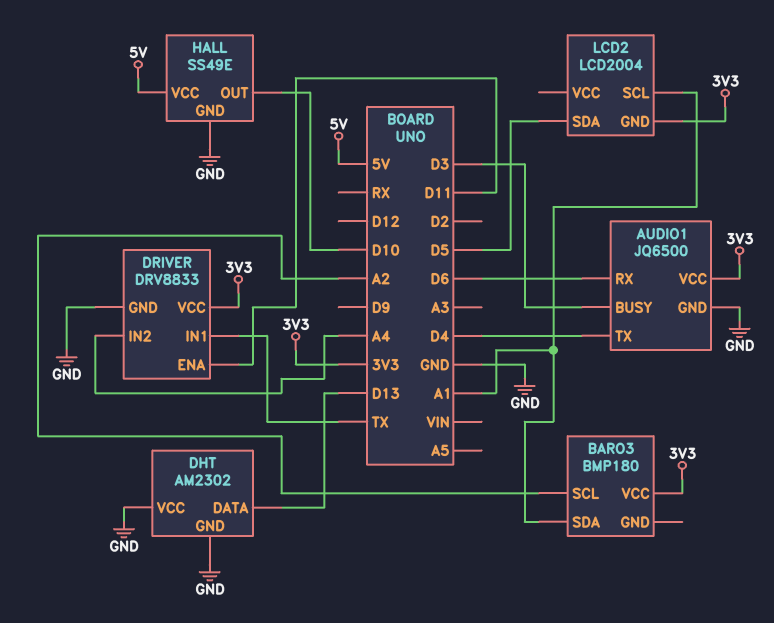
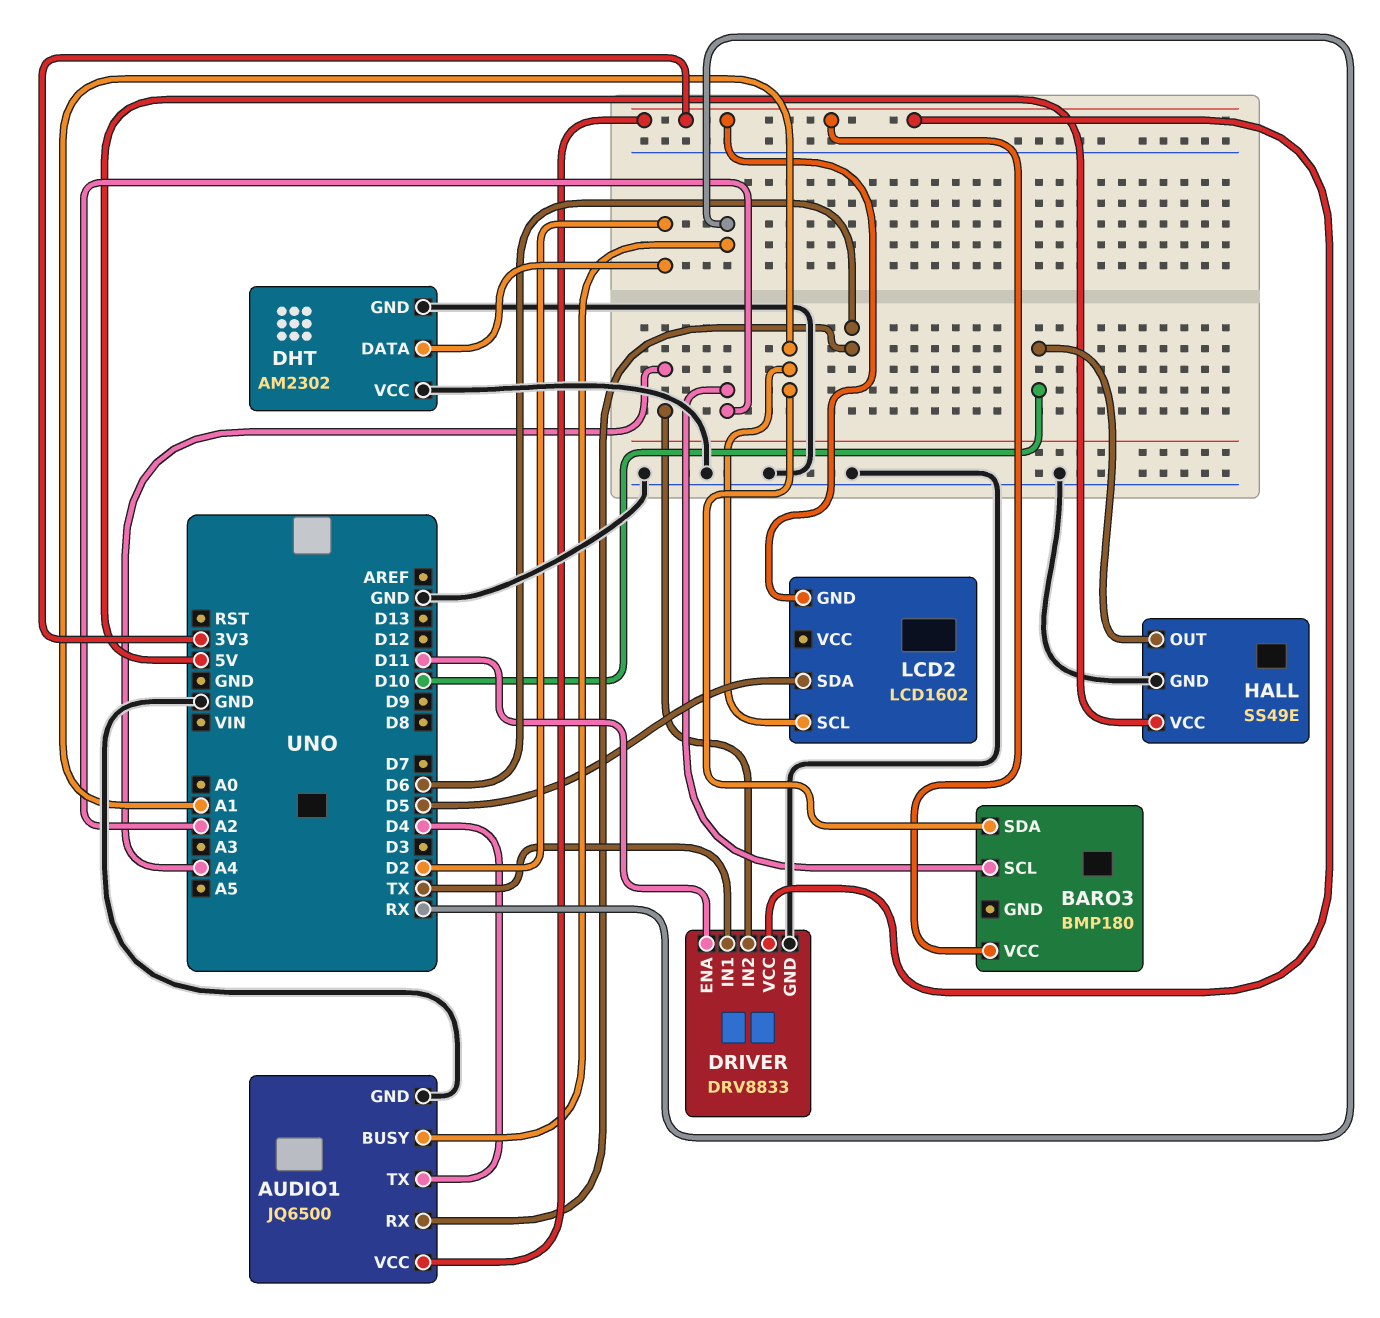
AUDIO1 pin BUSY: D3 -> RX
DHT pin DATA: D13 -> D2
LCD2: LCD2004 -> LCD1602

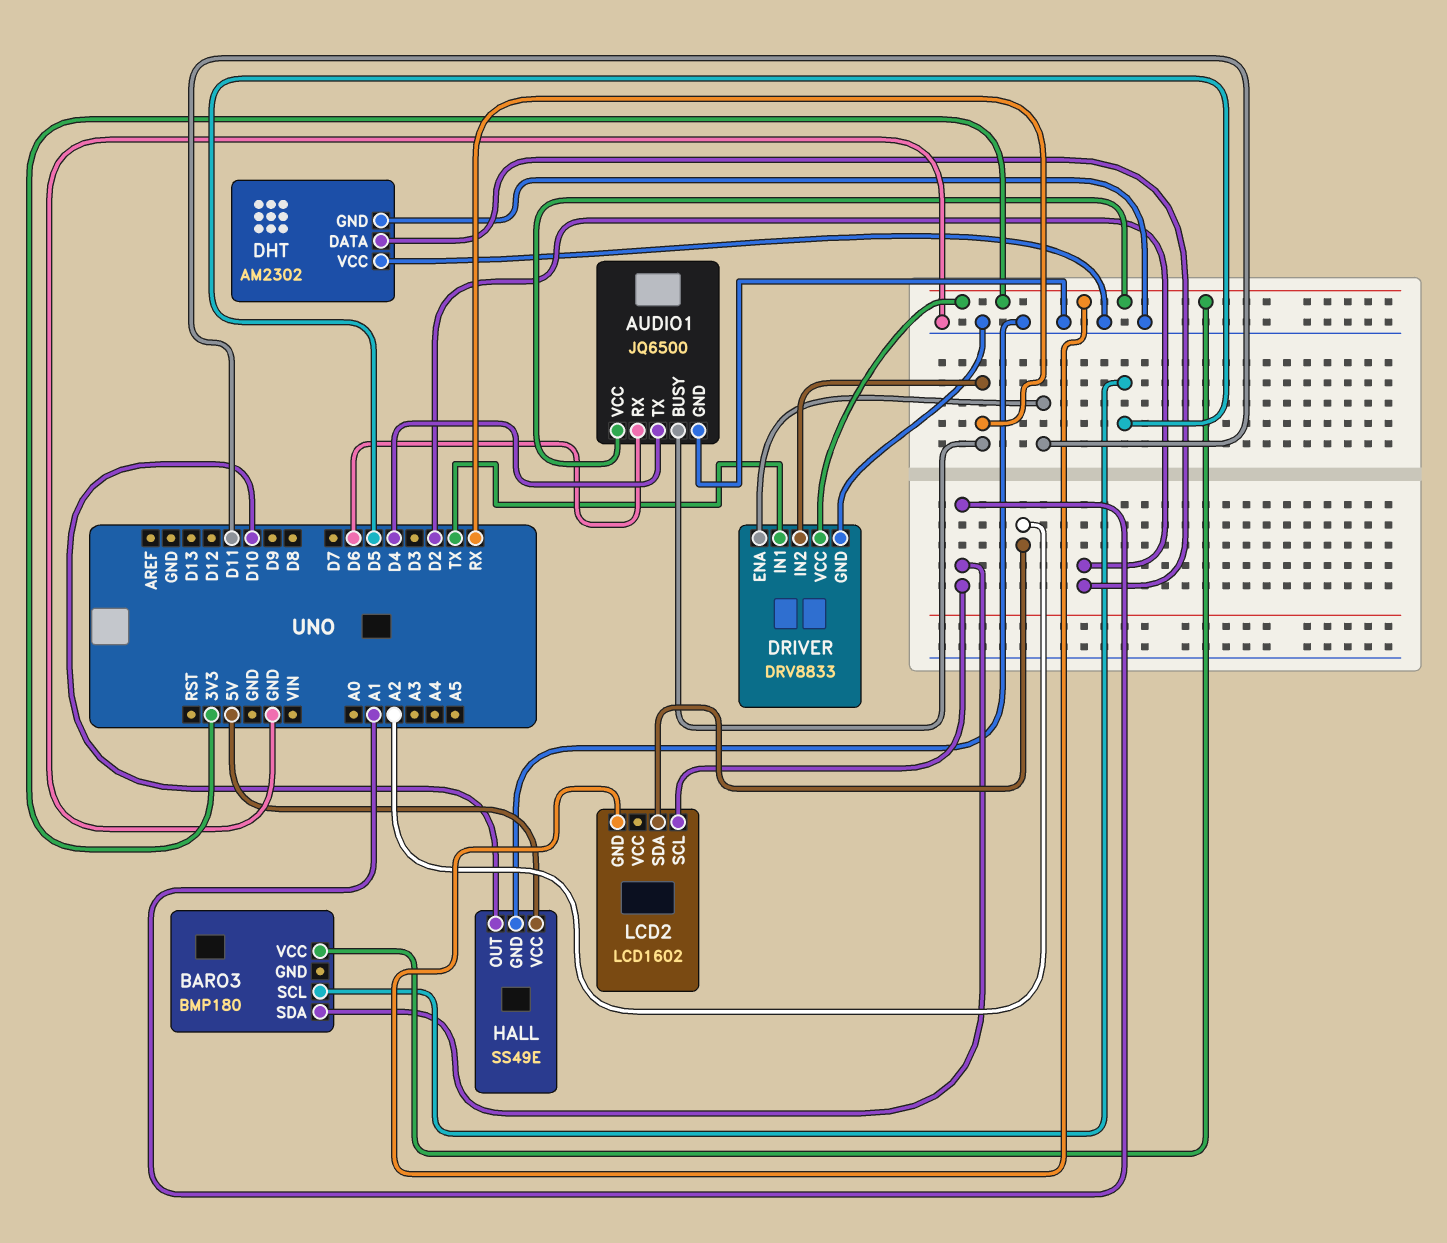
BARO3 pin SCL: A2 -> D5
DRIVER pin IN2: A4 -> RX
LCD2 pin SDA: D5 -> A2

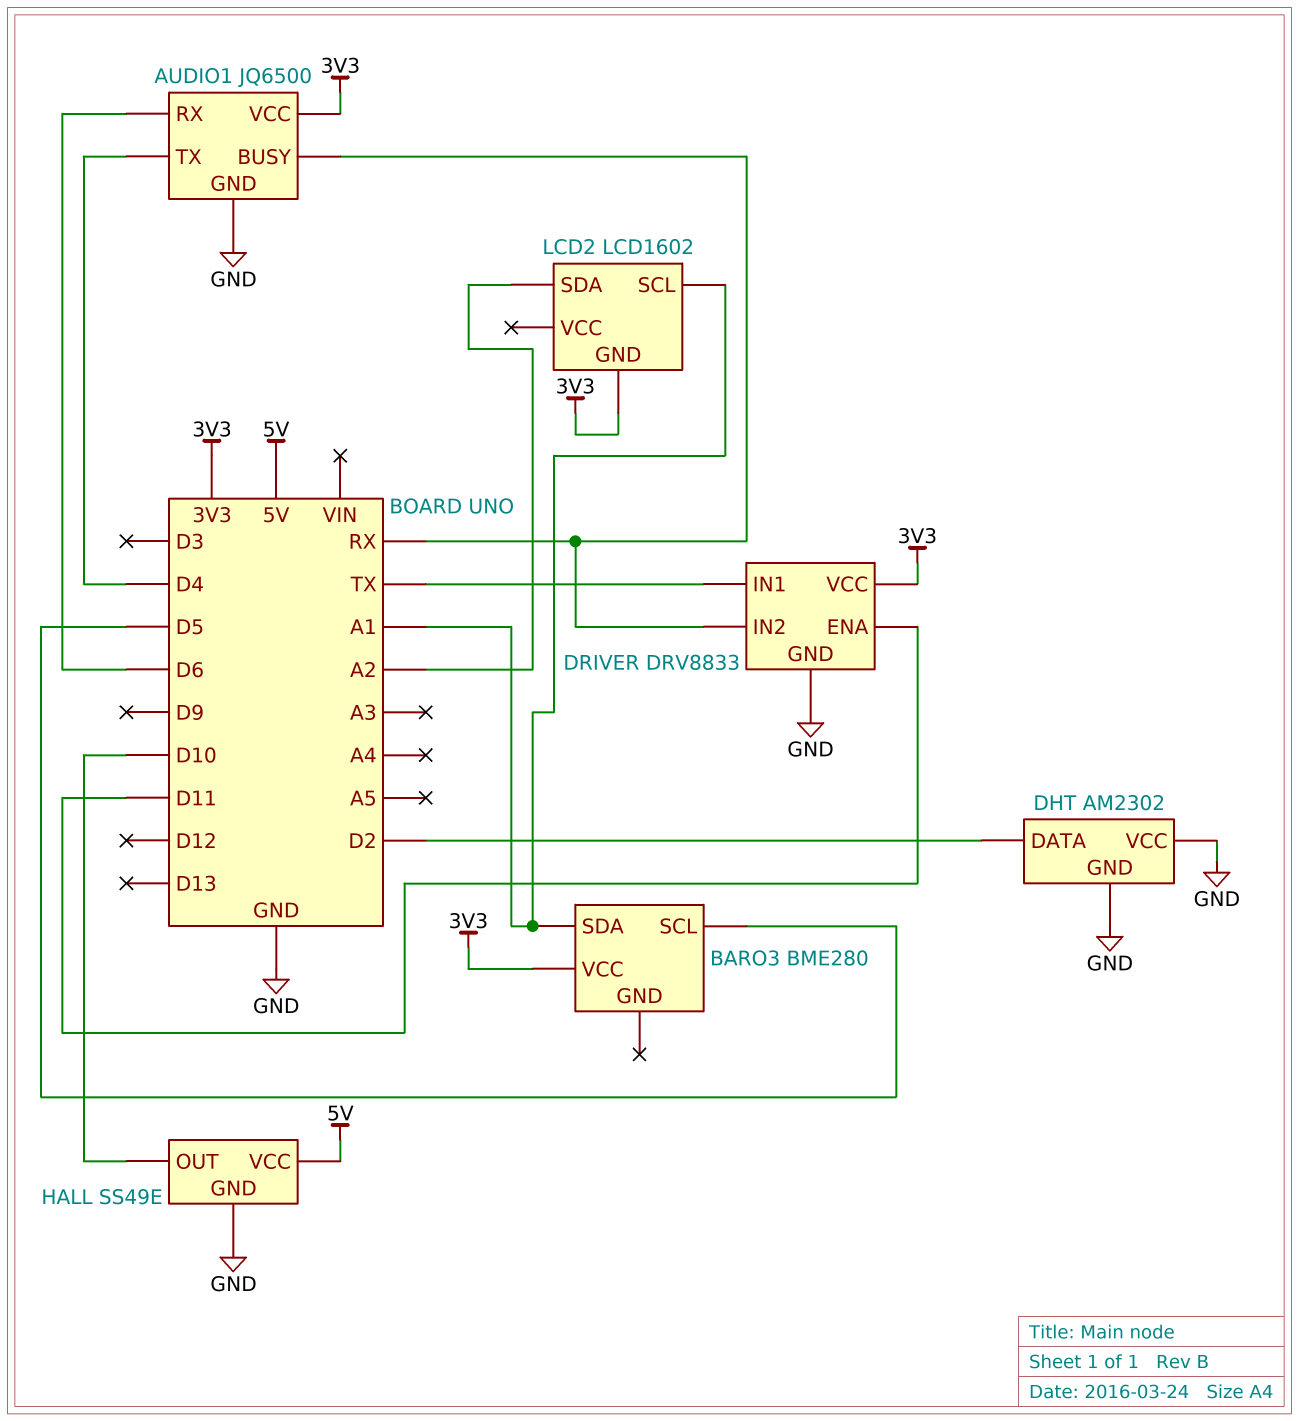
BARO3: BMP180 -> BME280

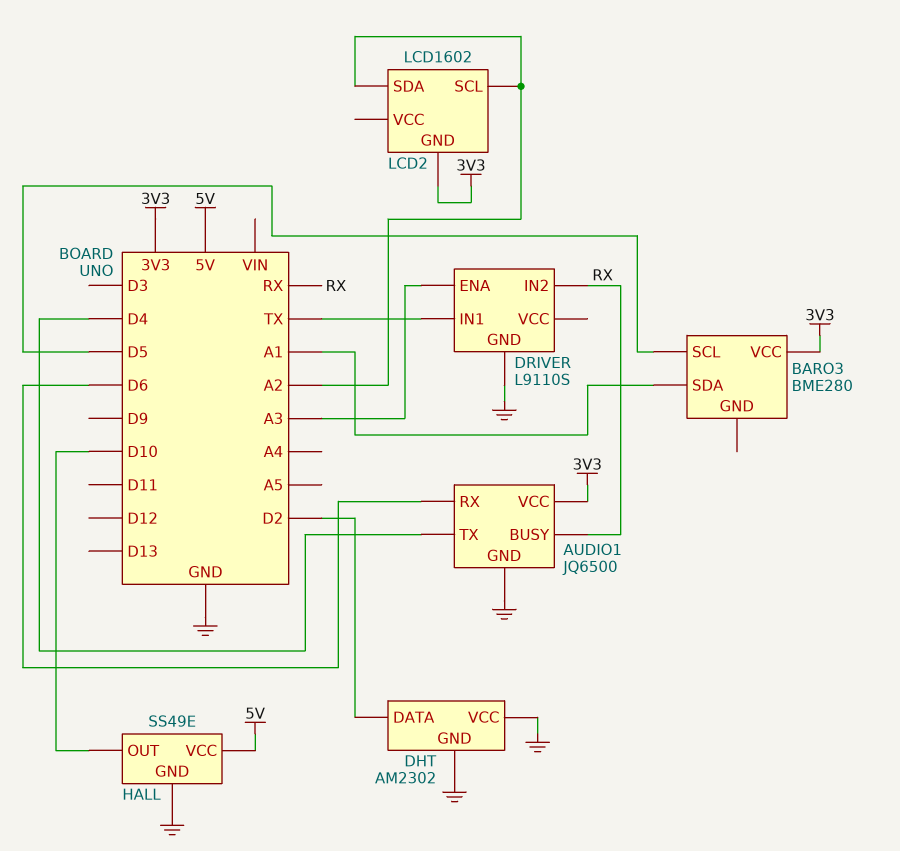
DRIVER: DRV8833 -> L9110S
DRIVER pin ENA: D11 -> A3
DRIVER pin VCC: 3V3 -> none
LCD2 pin SCL: A1 -> A2

